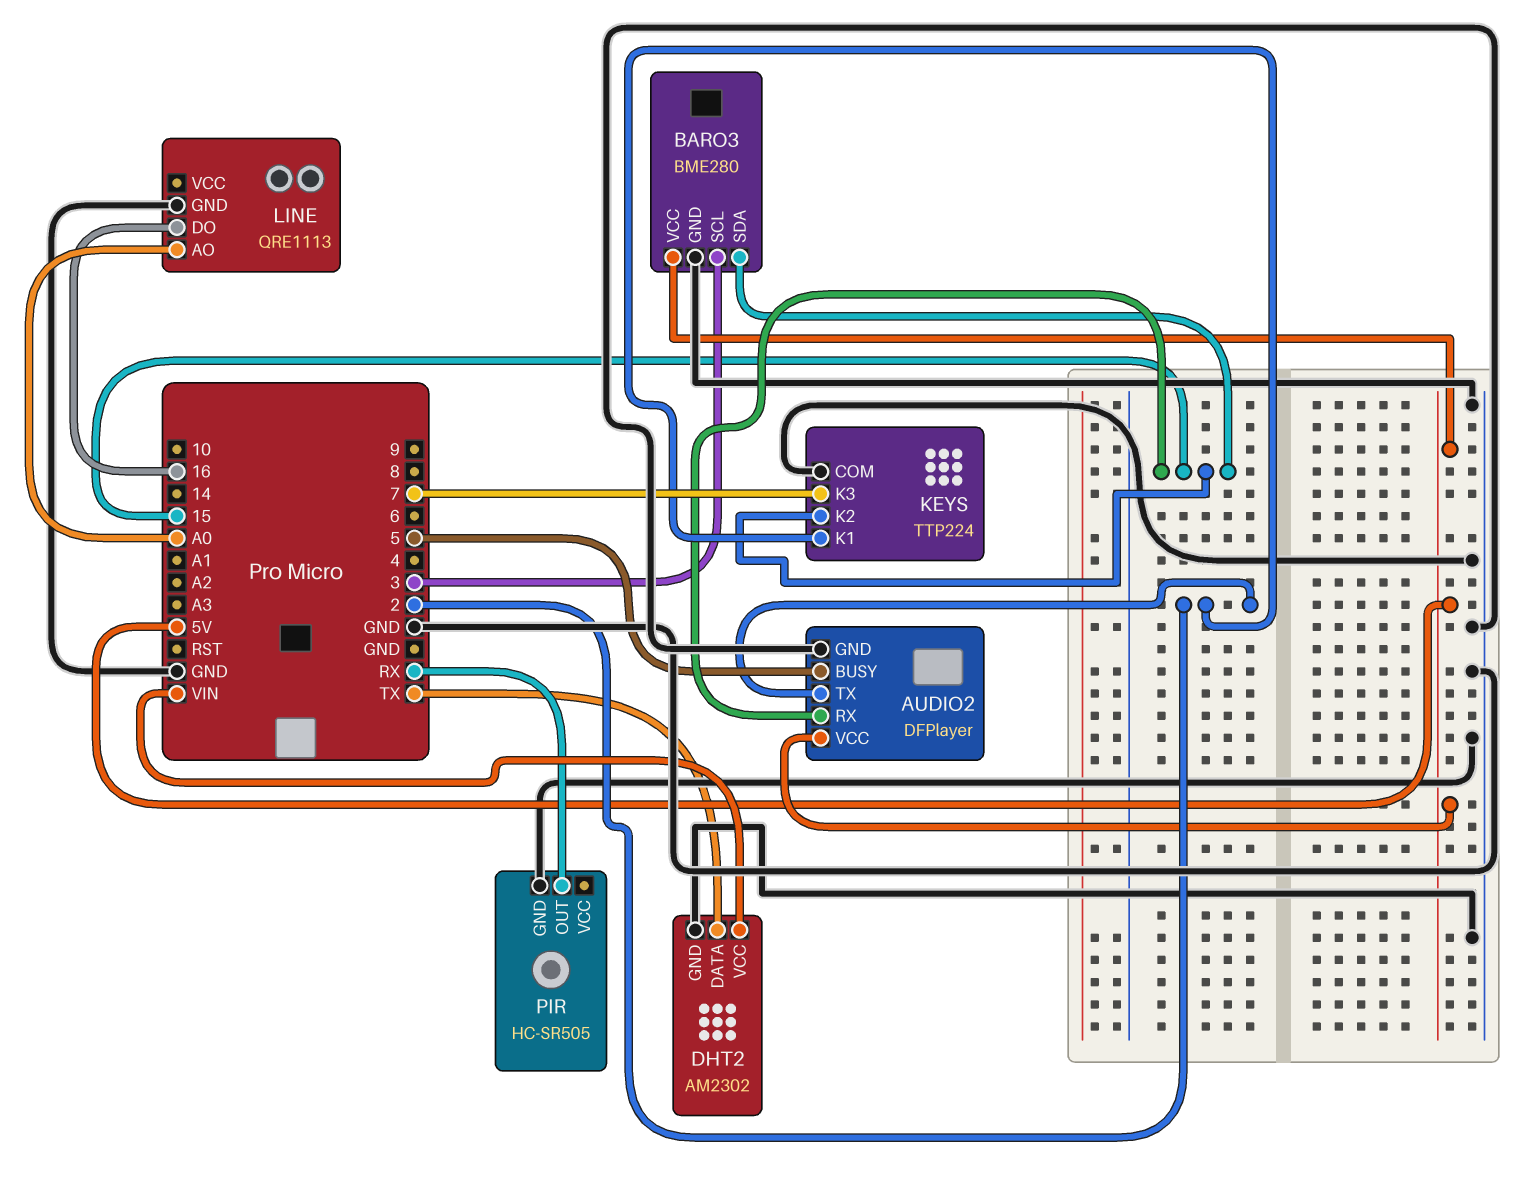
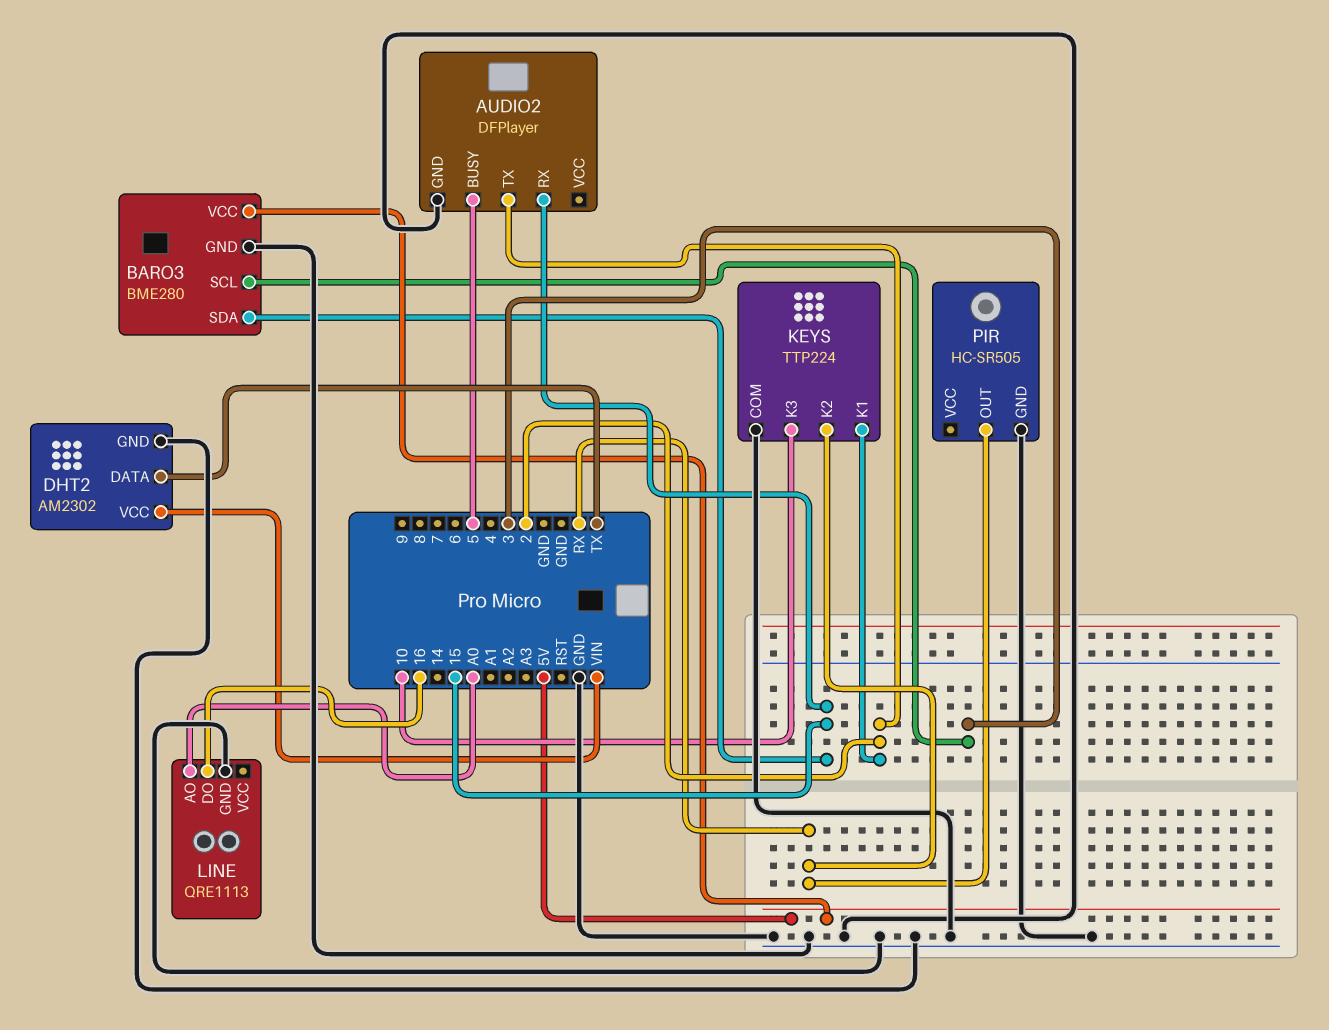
AUDIO2 pin VCC: 5V -> none
KEYS pin K2: 15 -> RX
KEYS pin K3: 7 -> 10

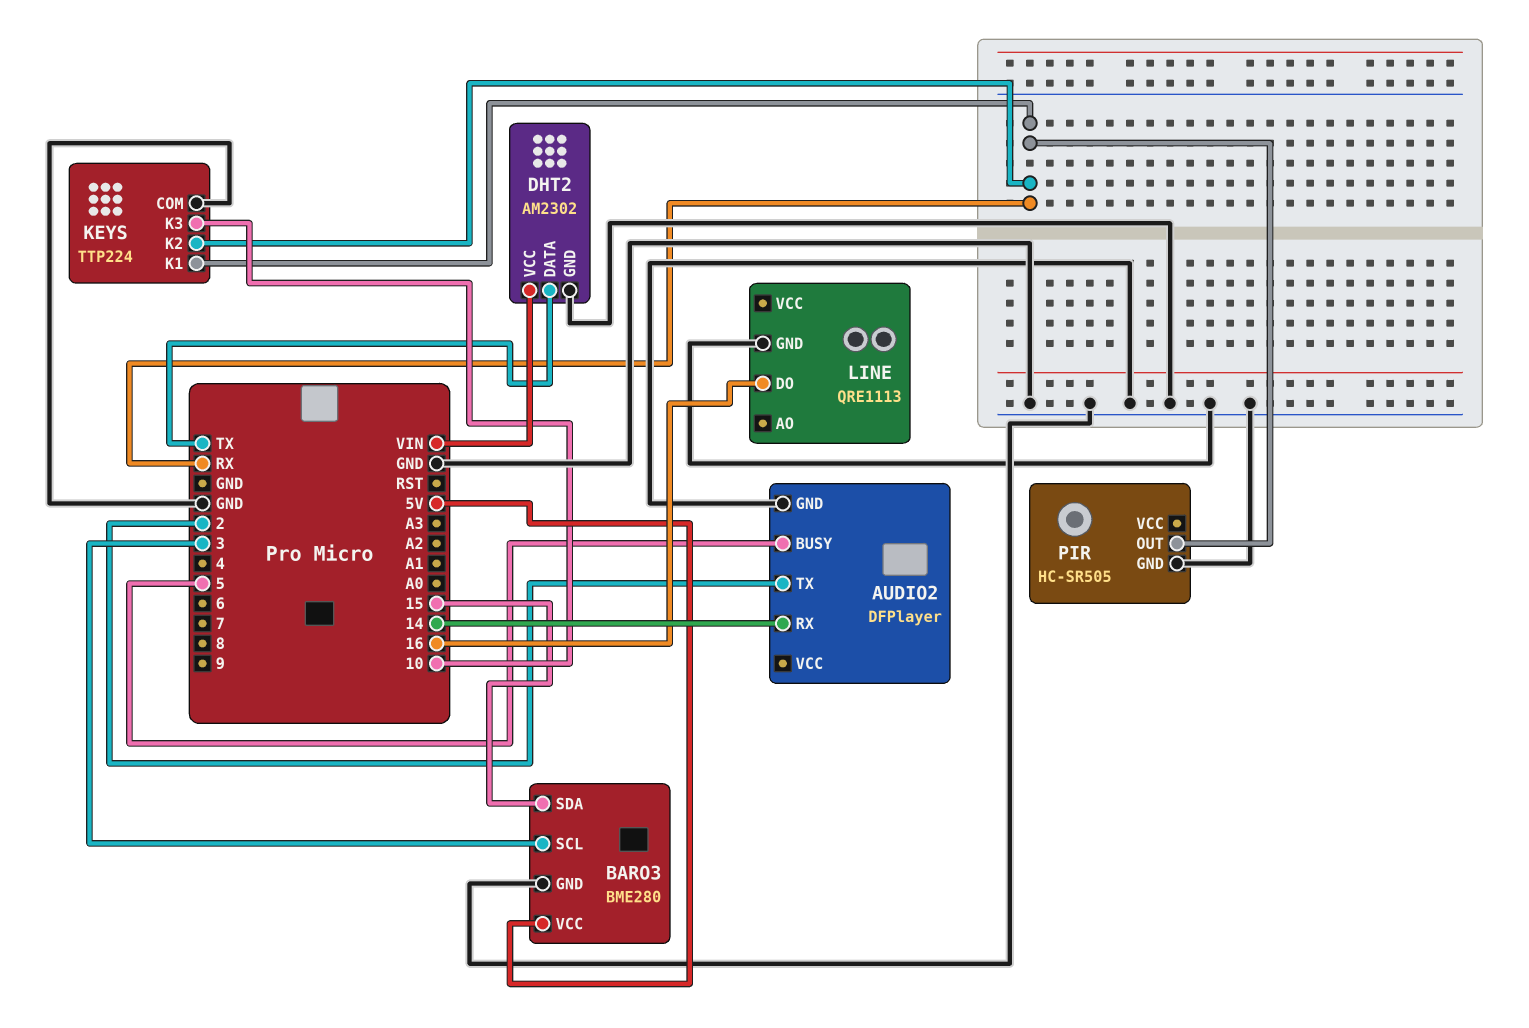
AUDIO2 pin RX: 15 -> 14
KEYS pin K1: 2 -> RX
LINE pin AO: A0 -> none

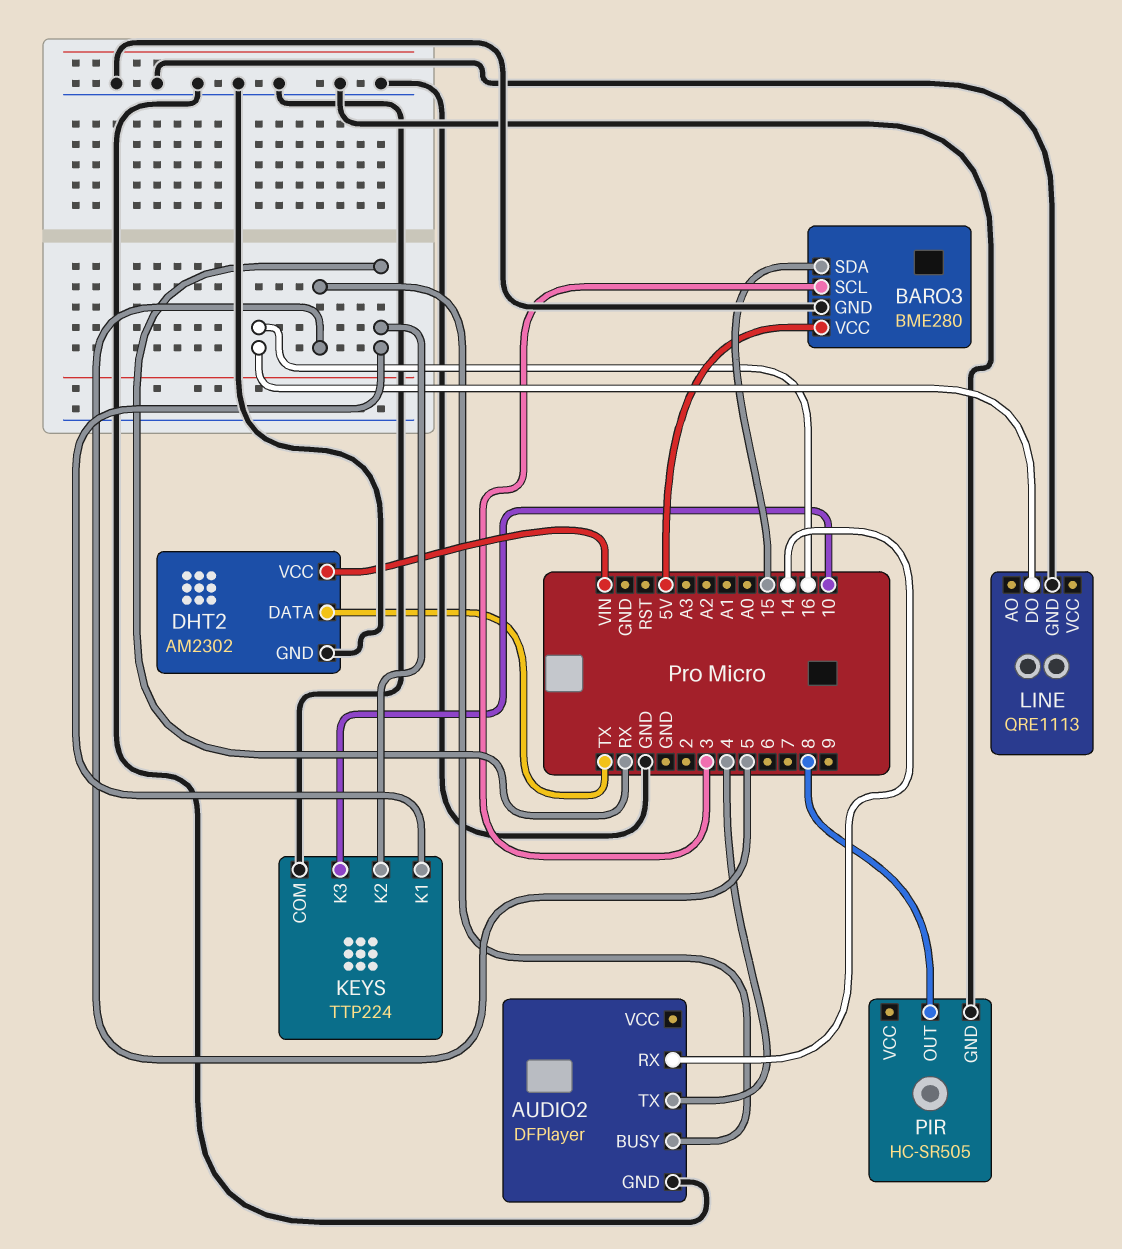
AUDIO2 pin TX: 2 -> 4
PIR pin OUT: RX -> 8

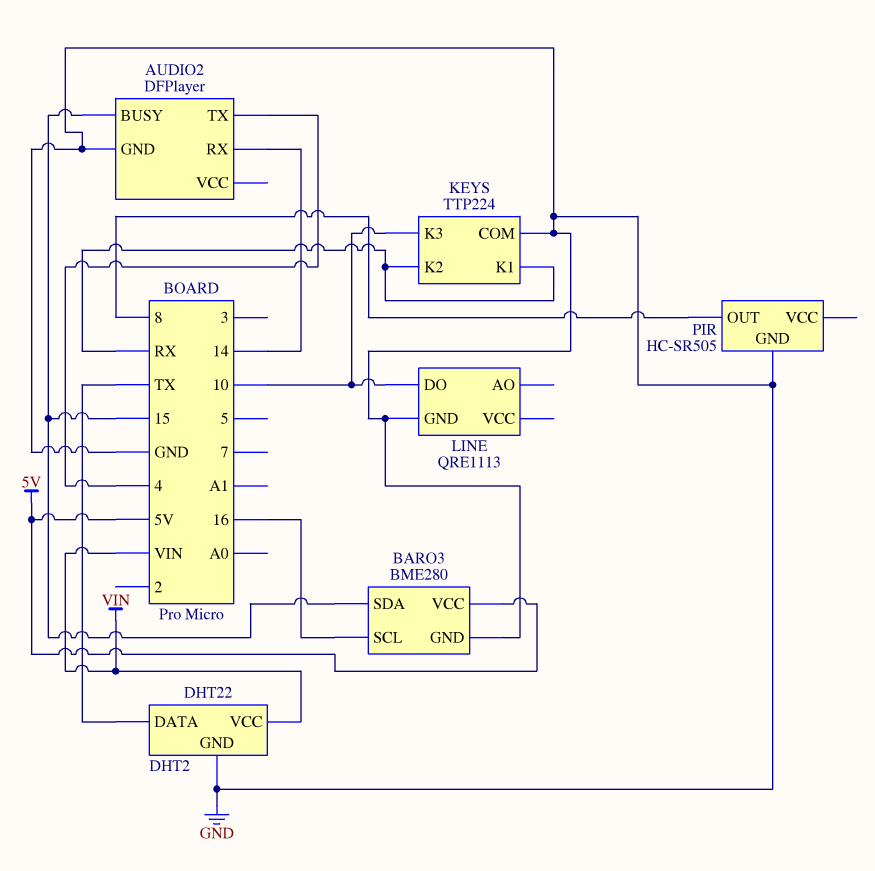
AUDIO2 pin BUSY: 5 -> 15
BARO3 pin SCL: 3 -> 16
DHT2: AM2302 -> DHT22
LINE pin DO: 16 -> 10

